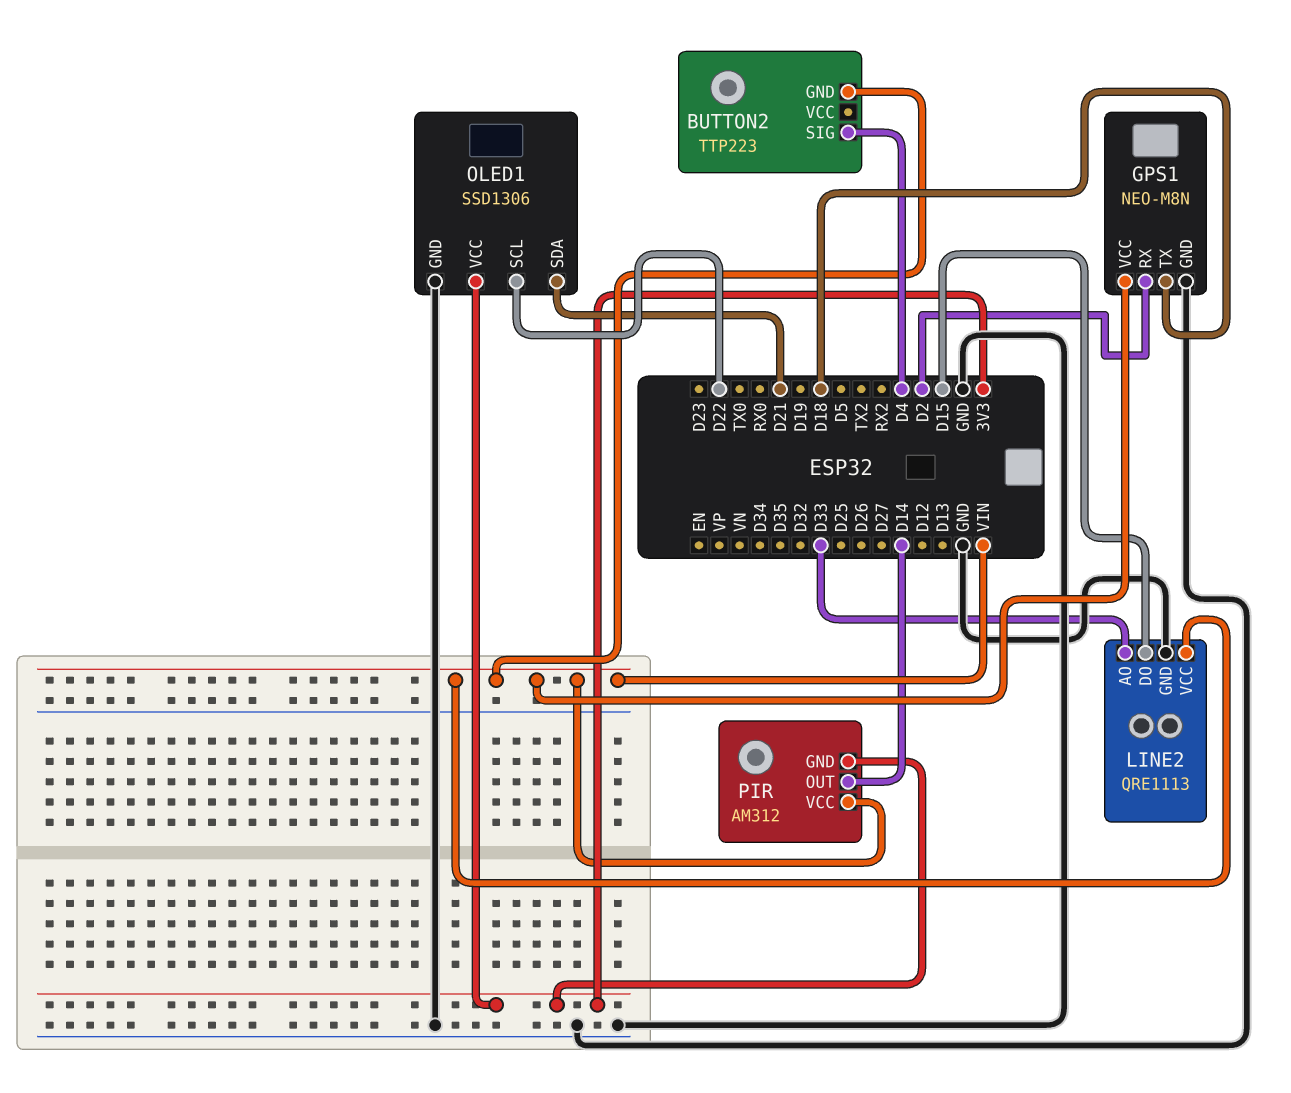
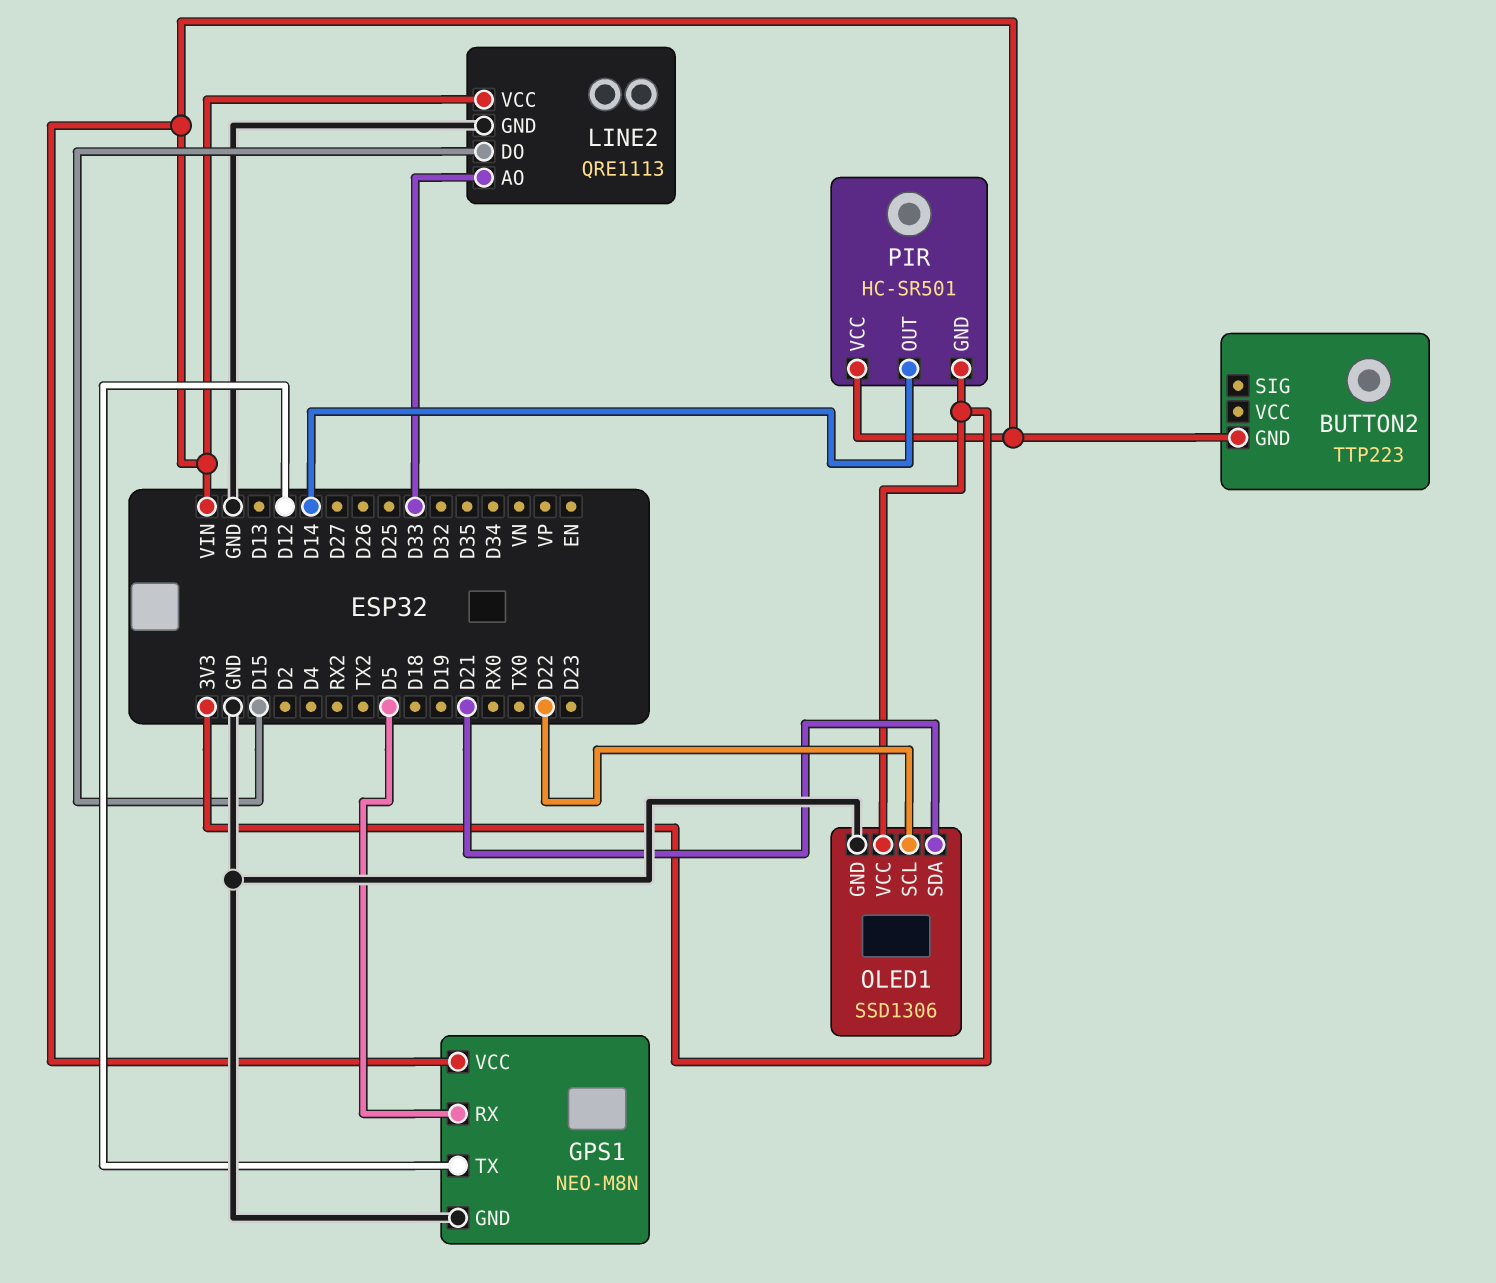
BUTTON2 pin SIG: D4 -> none
GPS1 pin RX: D2 -> D5
GPS1 pin TX: D18 -> D12
PIR: AM312 -> HC-SR501

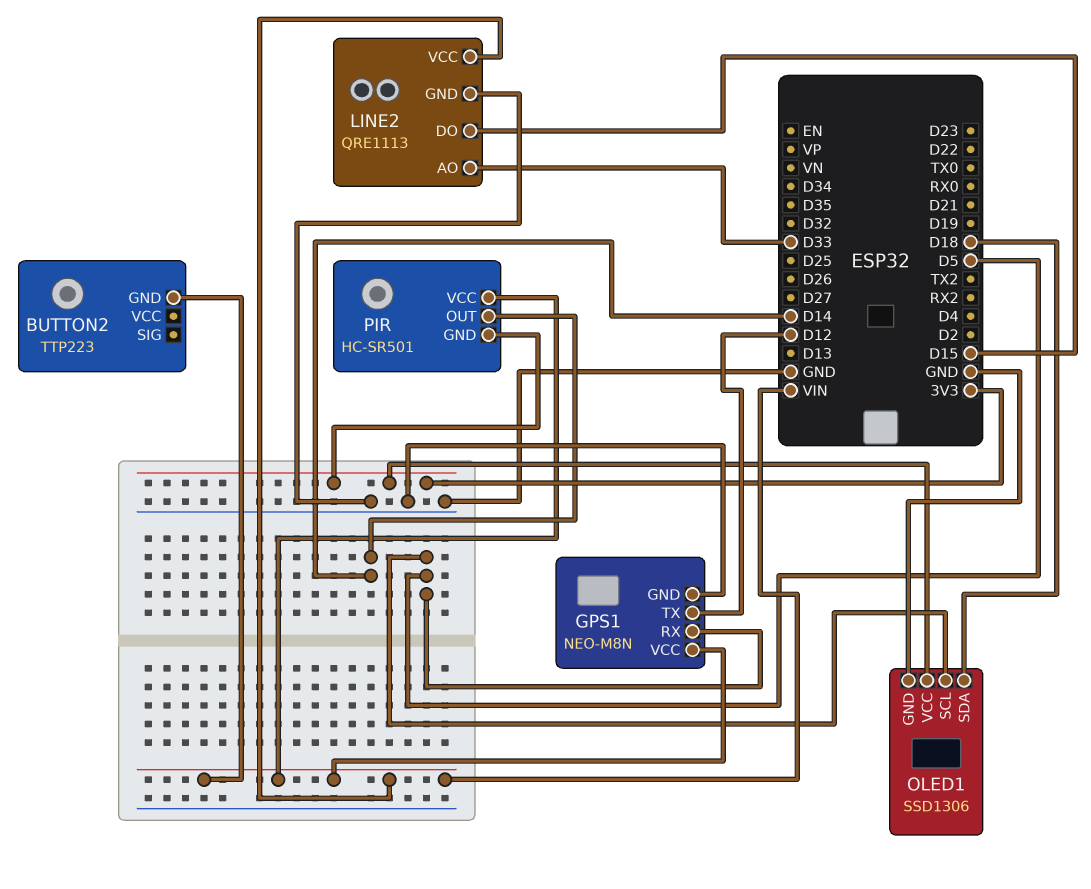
OLED1 pin SCL: D22 -> D5
OLED1 pin SDA: D21 -> D18

